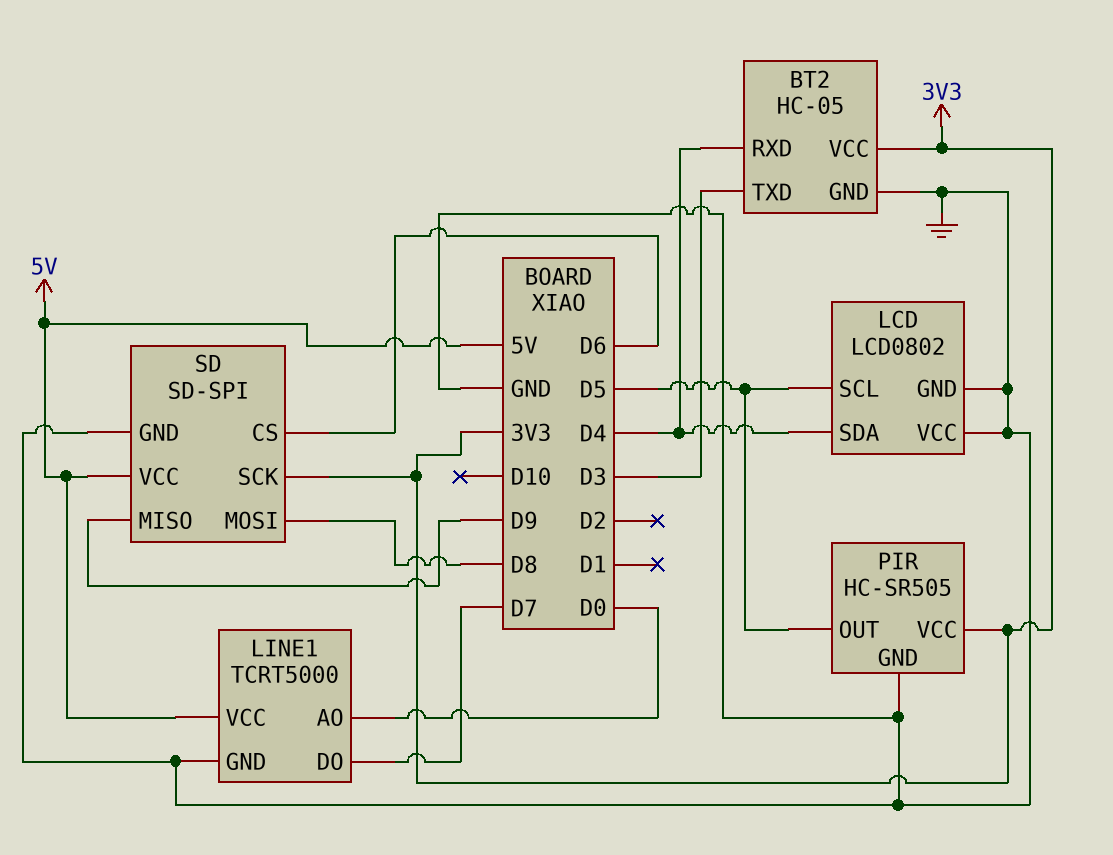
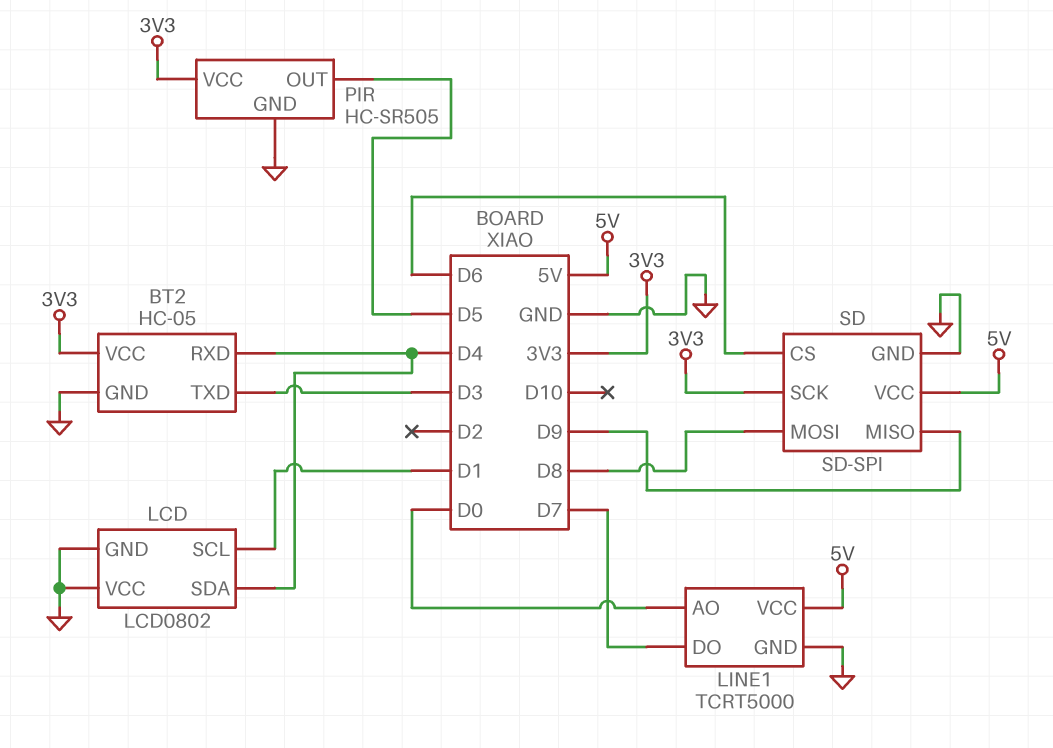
LCD pin SCL: D5 -> D1

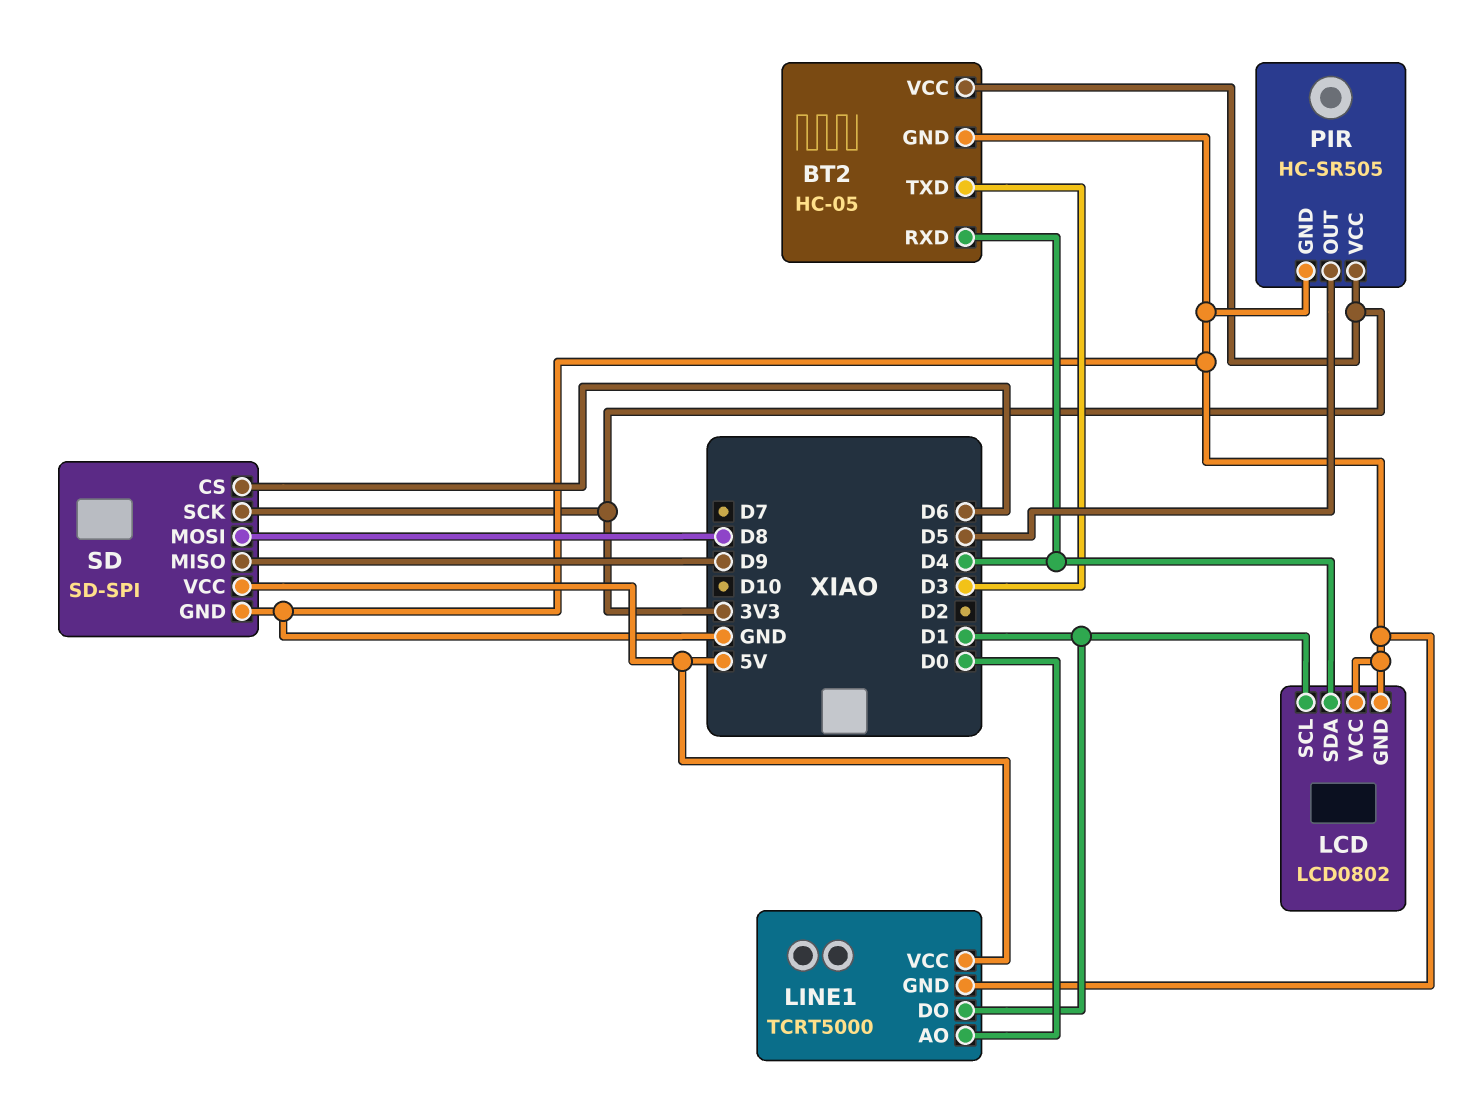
LINE1 pin DO: D7 -> D1

